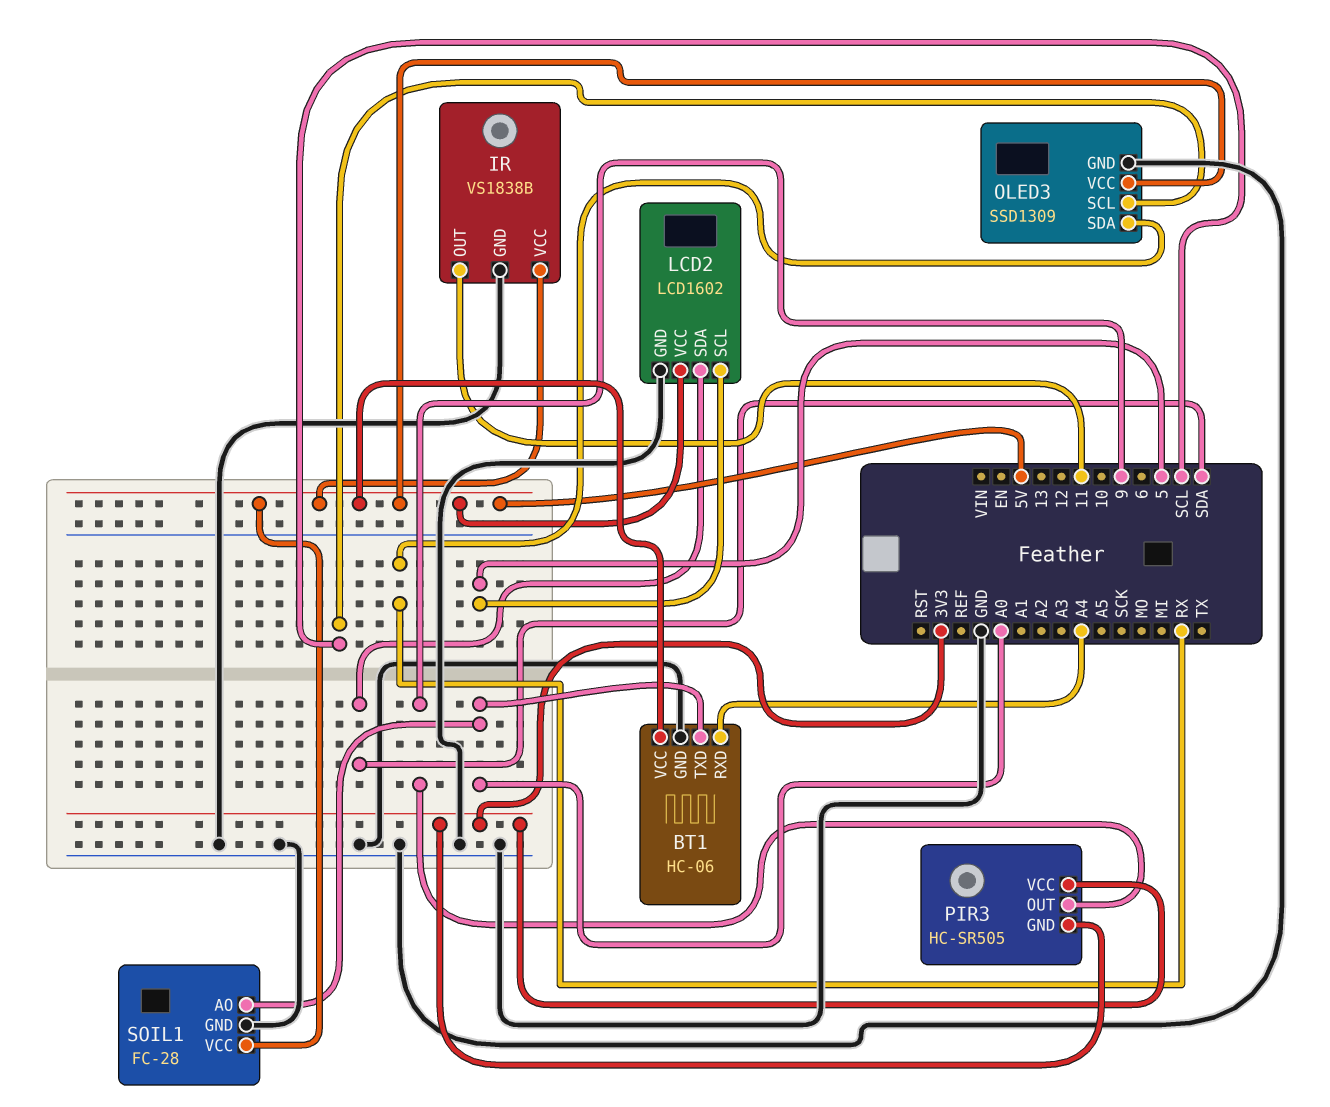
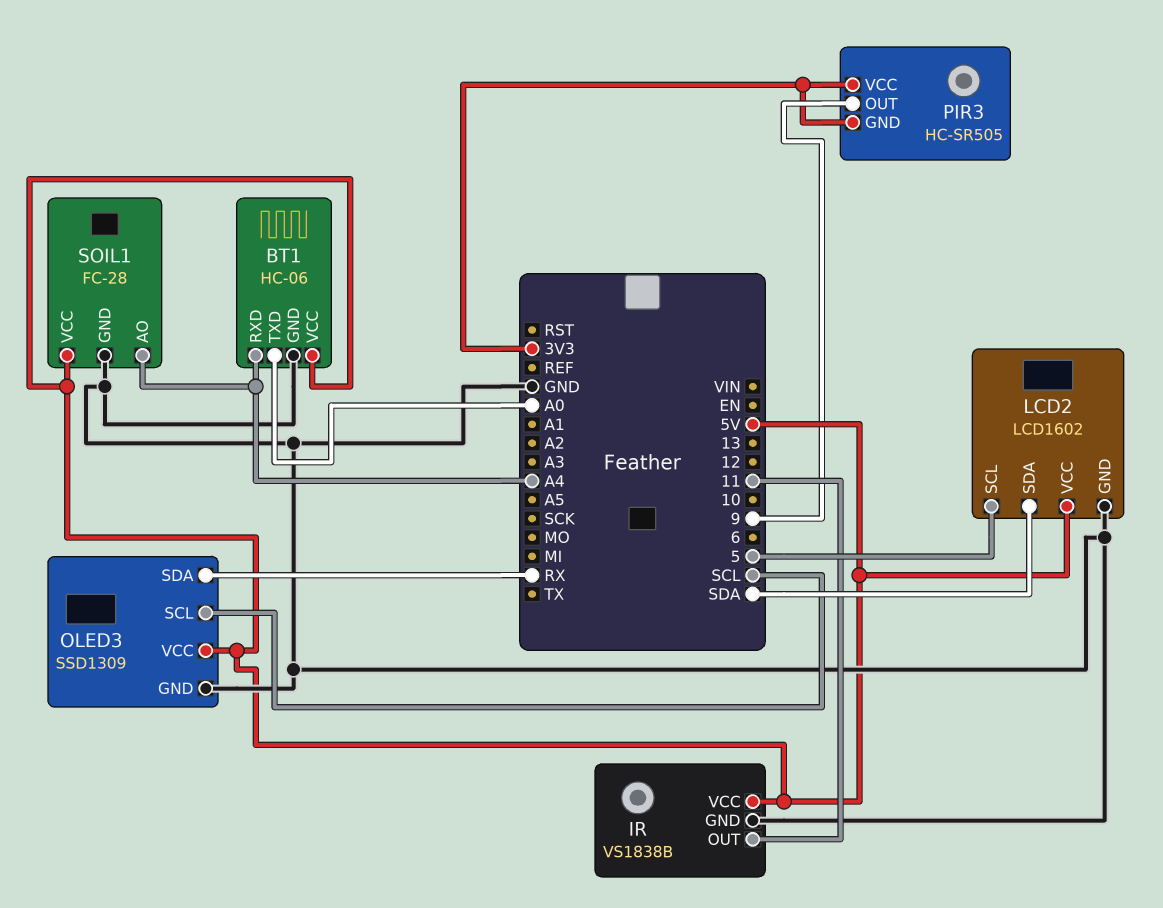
SOIL1 pin AO: A0 -> A4

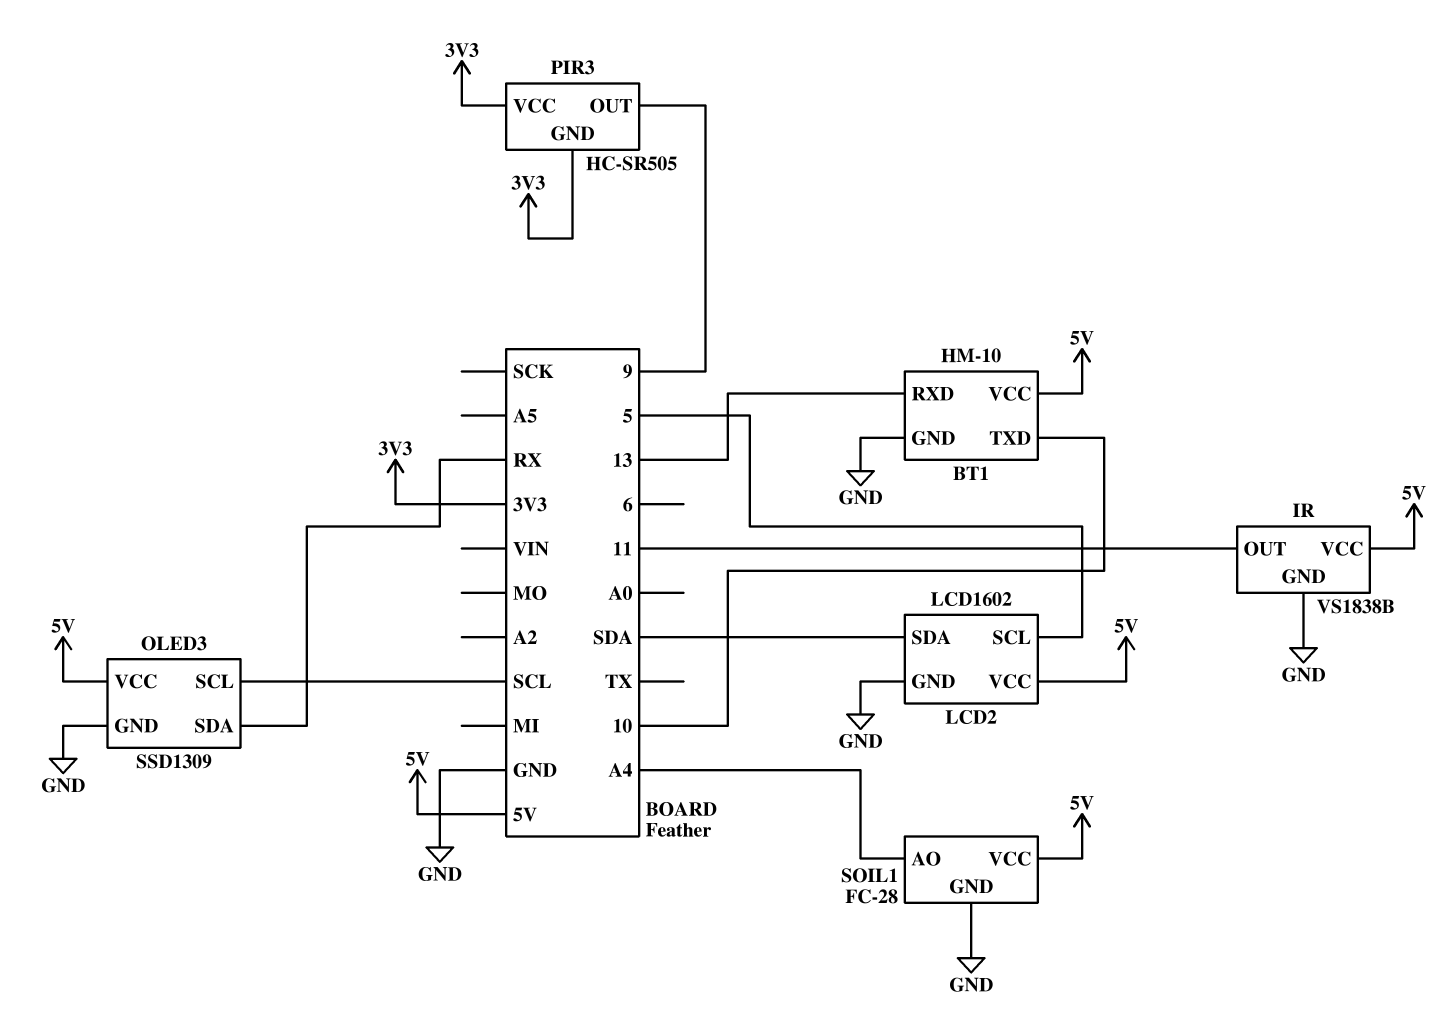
BT1: HC-06 -> HM-10
BT1 pin RXD: A4 -> 13
BT1 pin TXD: A0 -> 10

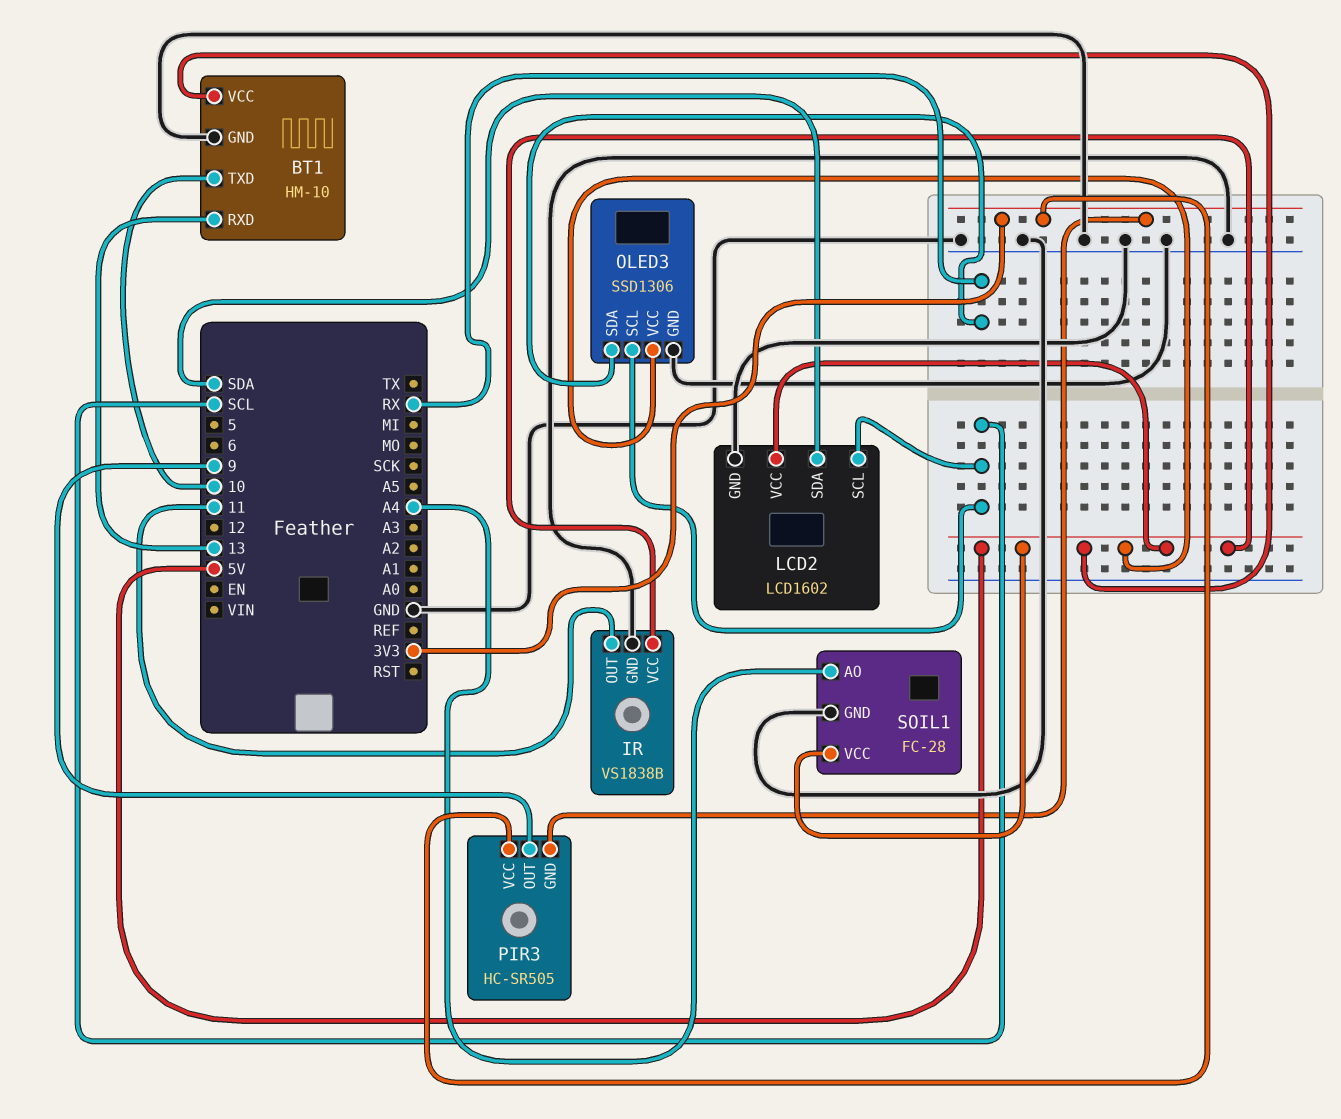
LCD2 pin SCL: 5 -> SCL
OLED3: SSD1309 -> SSD1306

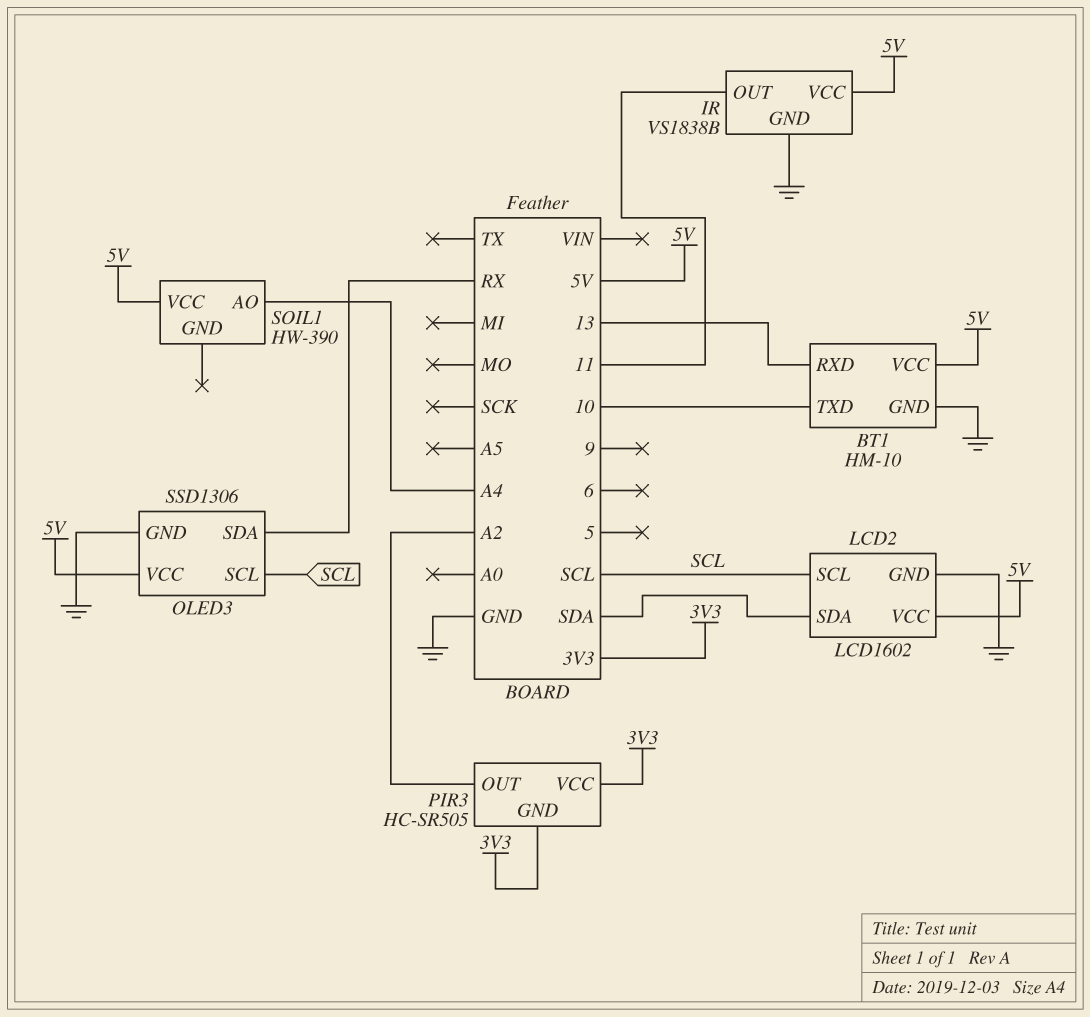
PIR3 pin OUT: 9 -> A2
SOIL1: FC-28 -> HW-390
SOIL1 pin GND: GND -> none

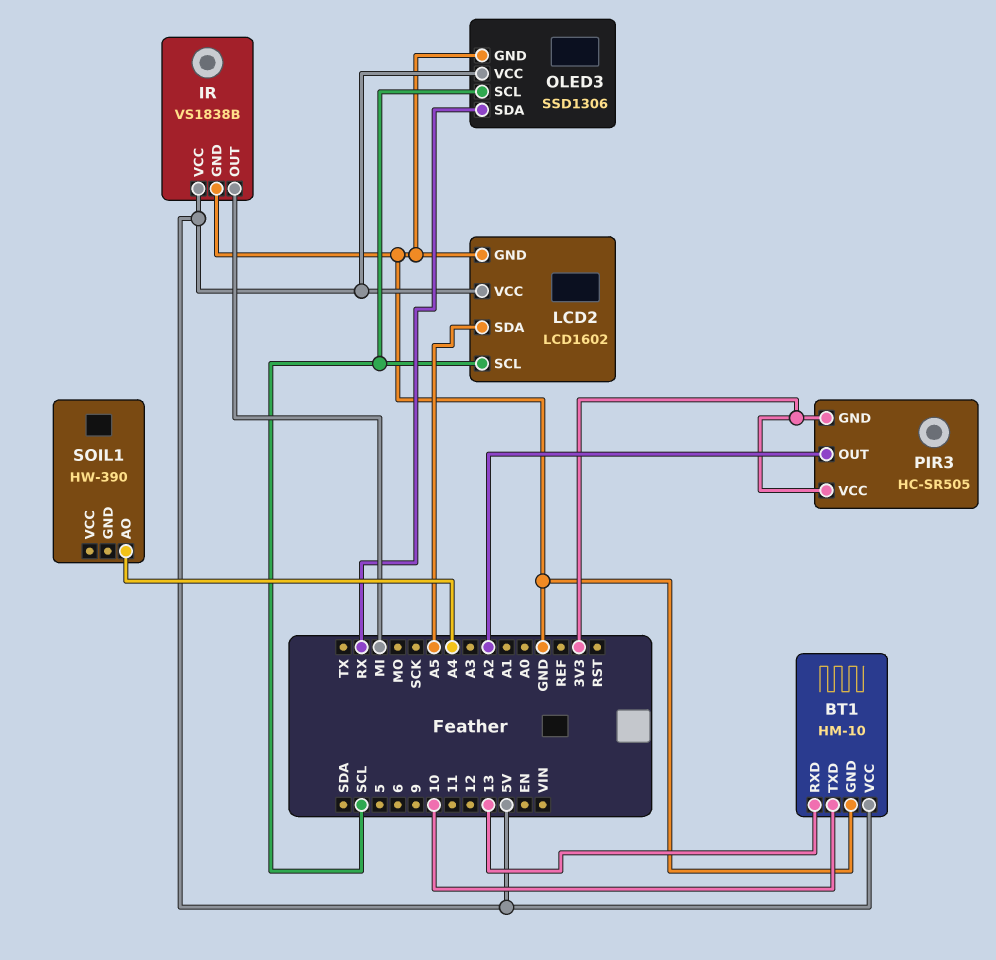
IR pin OUT: 11 -> MI
LCD2 pin SDA: SDA -> A5
SOIL1 pin VCC: 5V -> none

